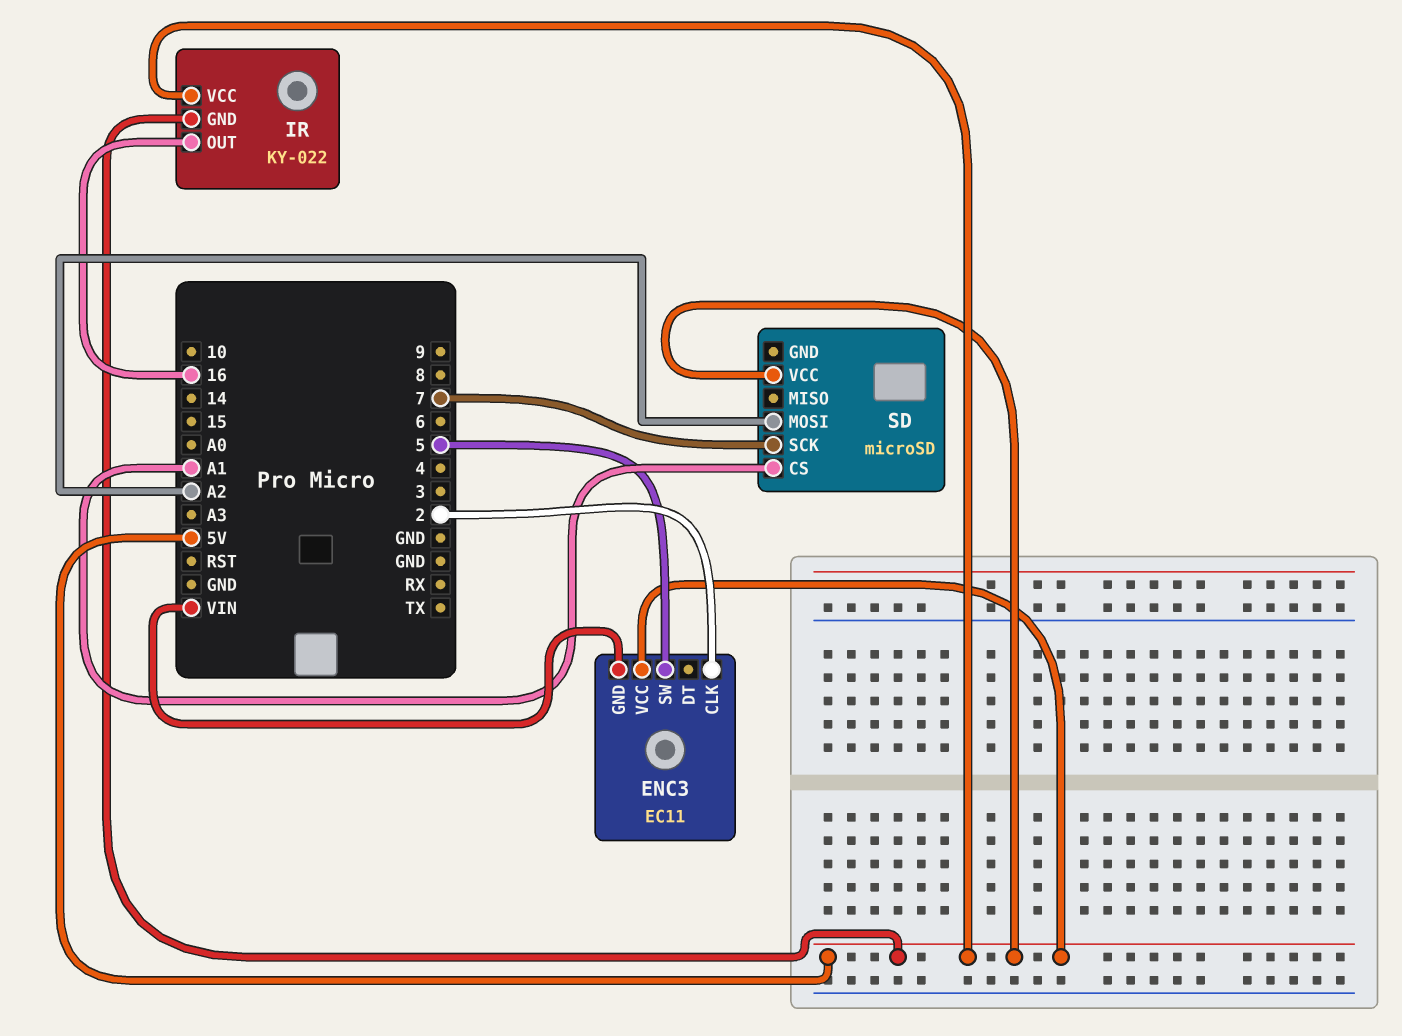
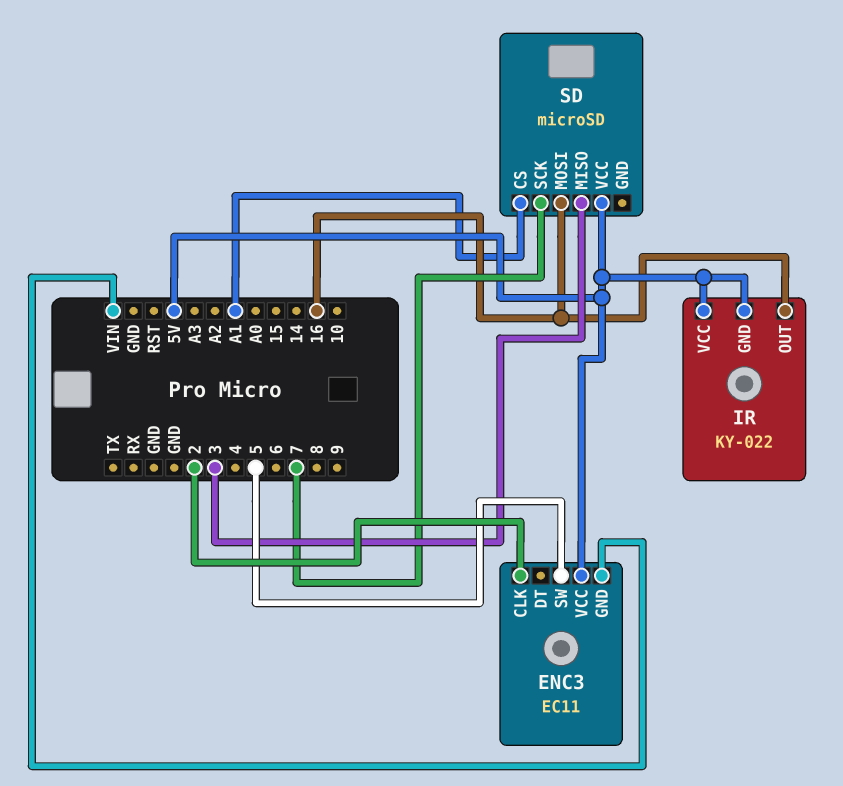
SD pin MISO: none -> 3
SD pin MOSI: A2 -> 16

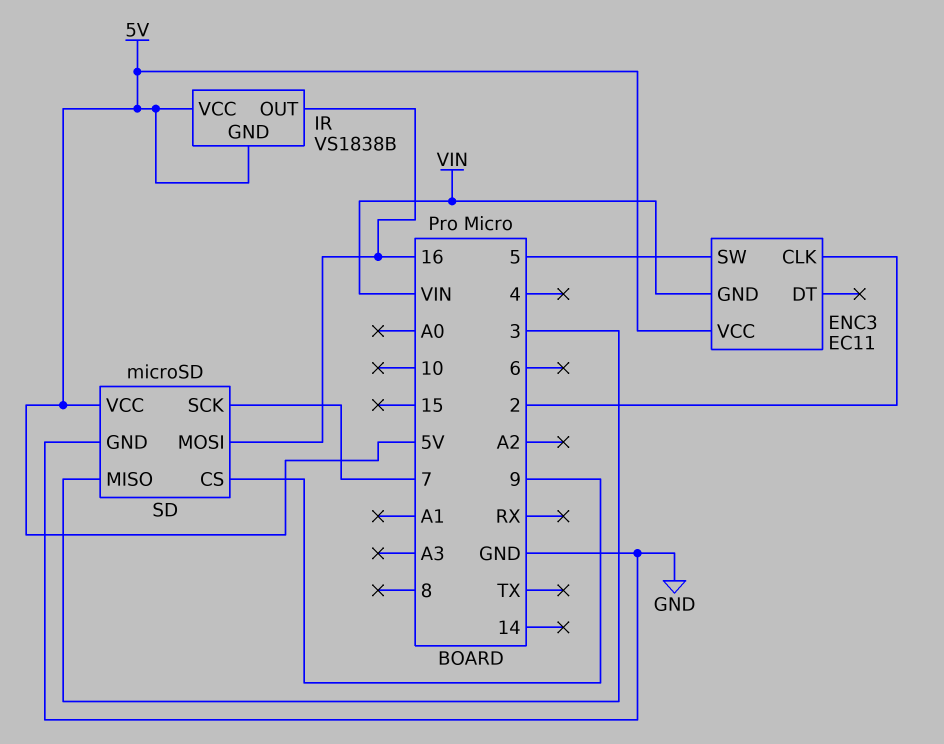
IR: KY-022 -> VS1838B
SD pin CS: A1 -> 9
SD pin GND: none -> GND

